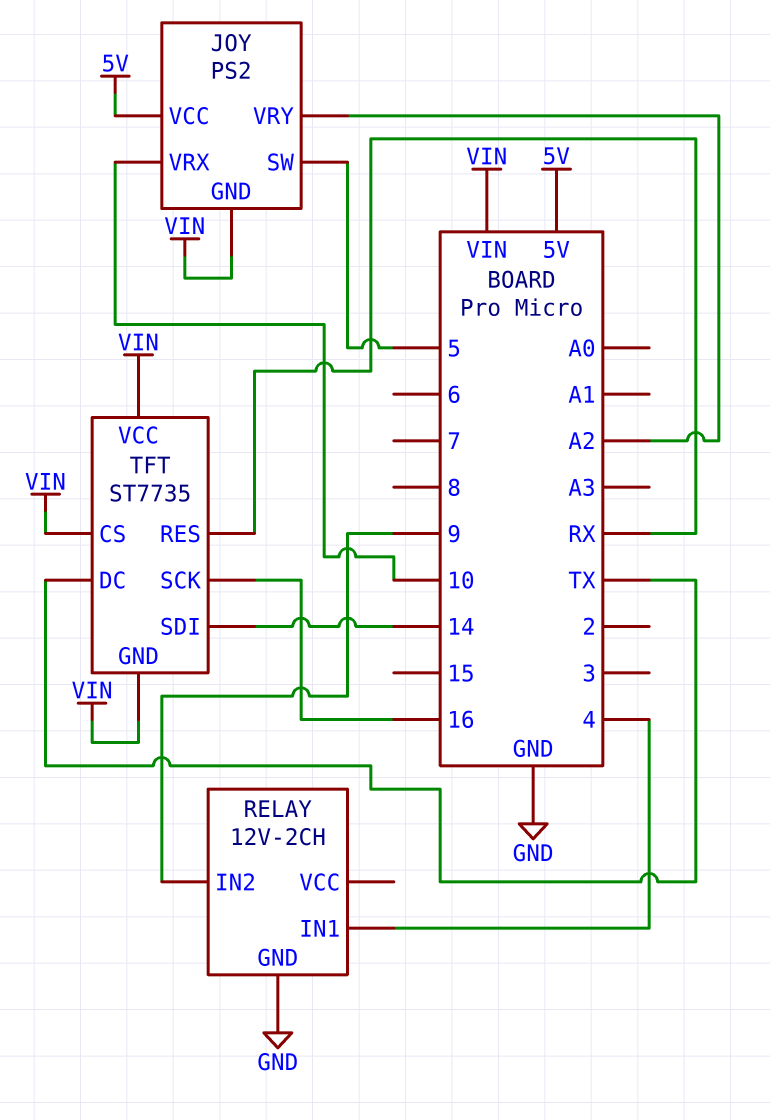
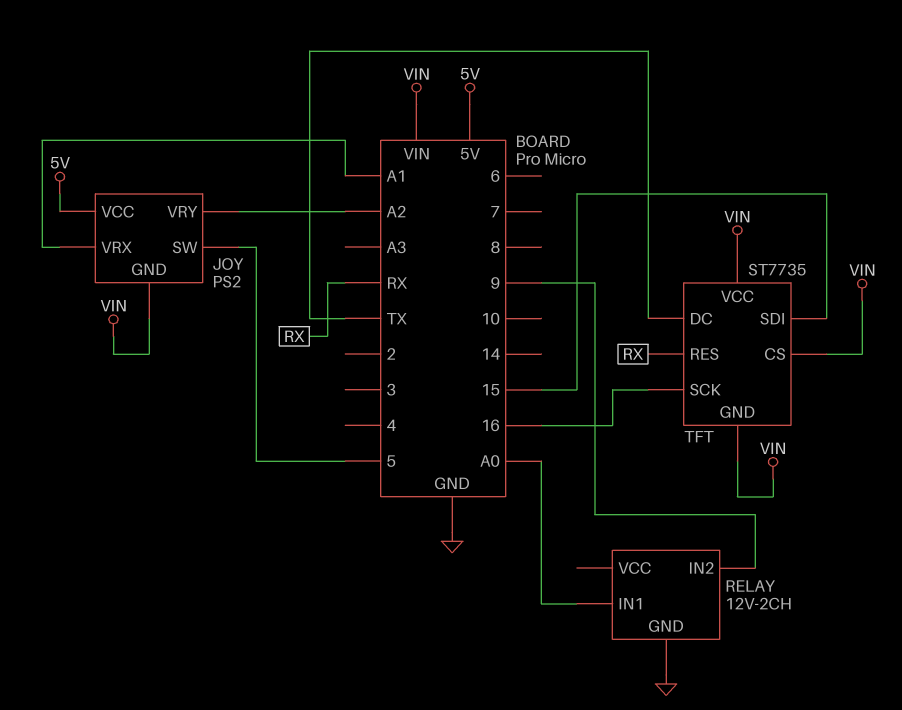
JOY pin VRX: 10 -> A1
RELAY pin IN1: 4 -> A0
TFT pin SDI: 14 -> 15

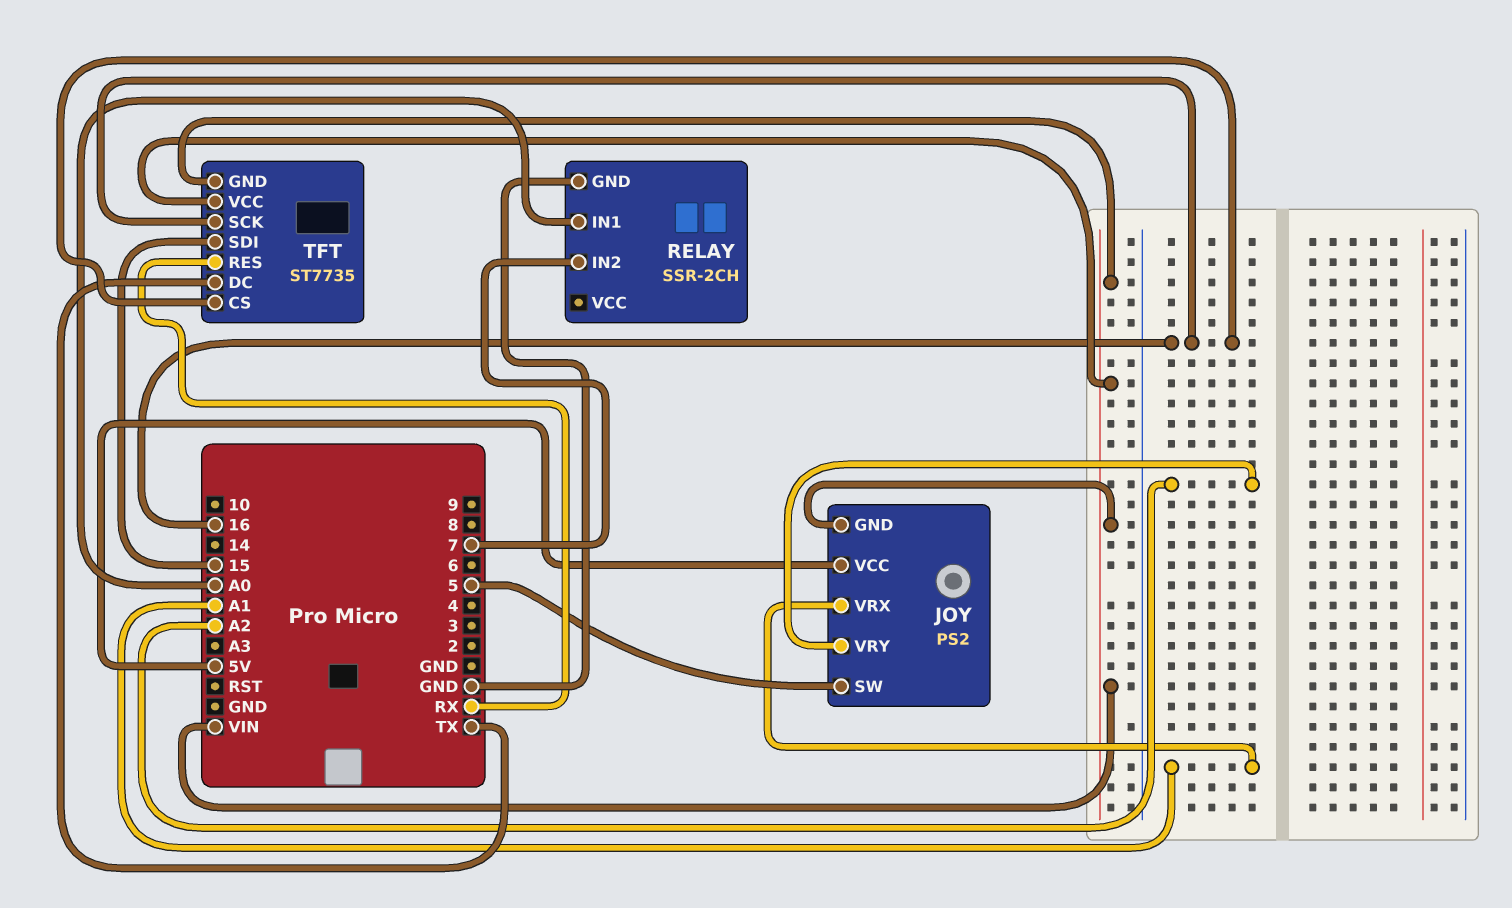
RELAY: 12V-2CH -> SSR-2CH
RELAY pin IN2: 9 -> 7
TFT pin CS: VIN -> 16

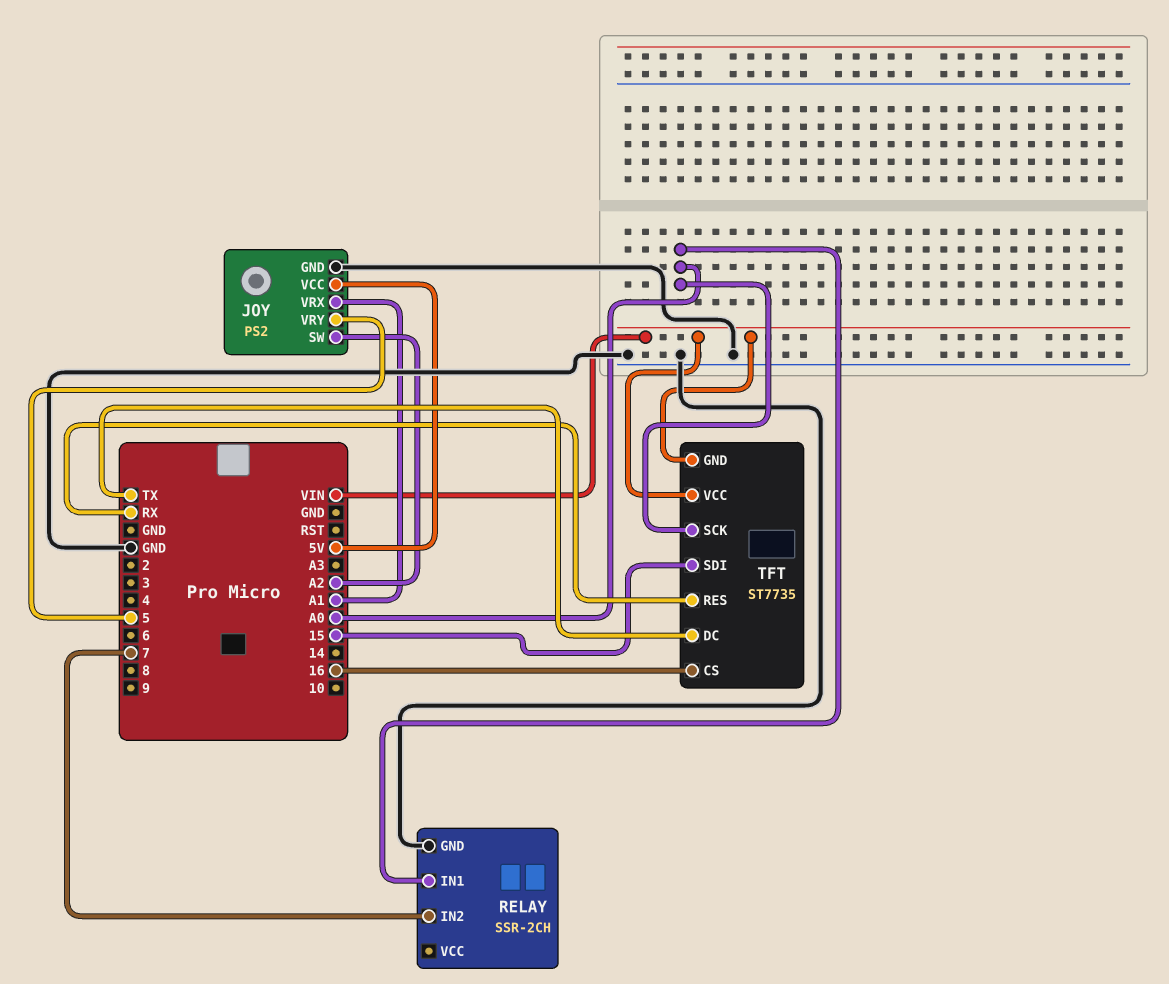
JOY pin GND: VIN -> GND
JOY pin SW: 5 -> A2
JOY pin VRY: A2 -> 5
TFT pin SCK: 16 -> A0

